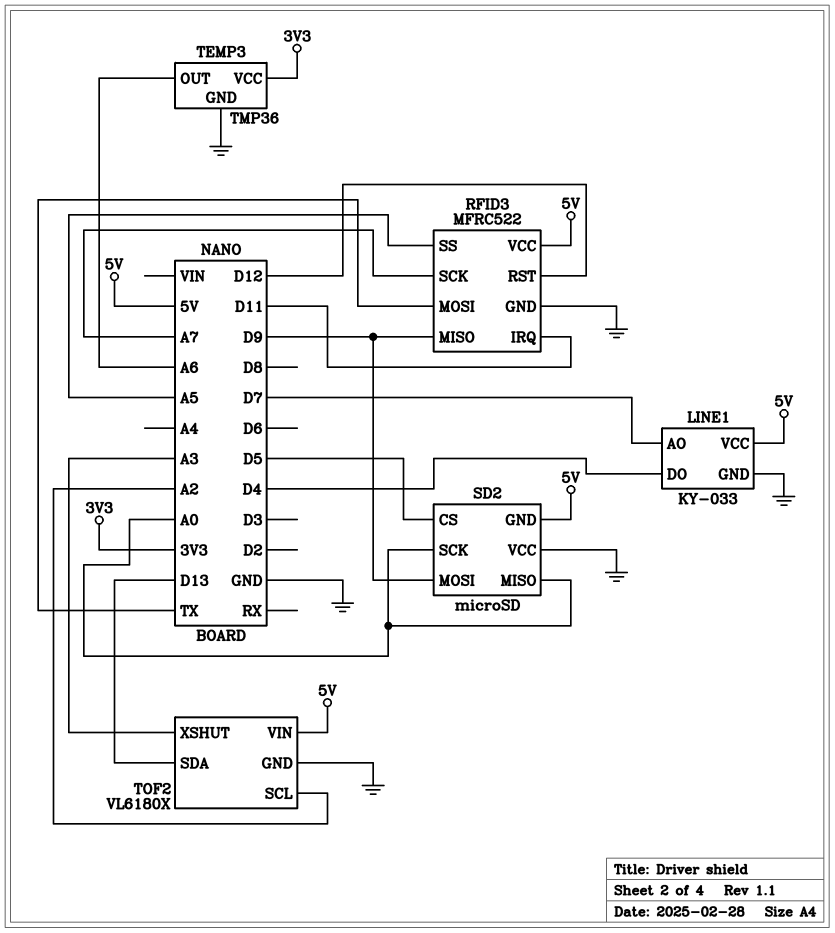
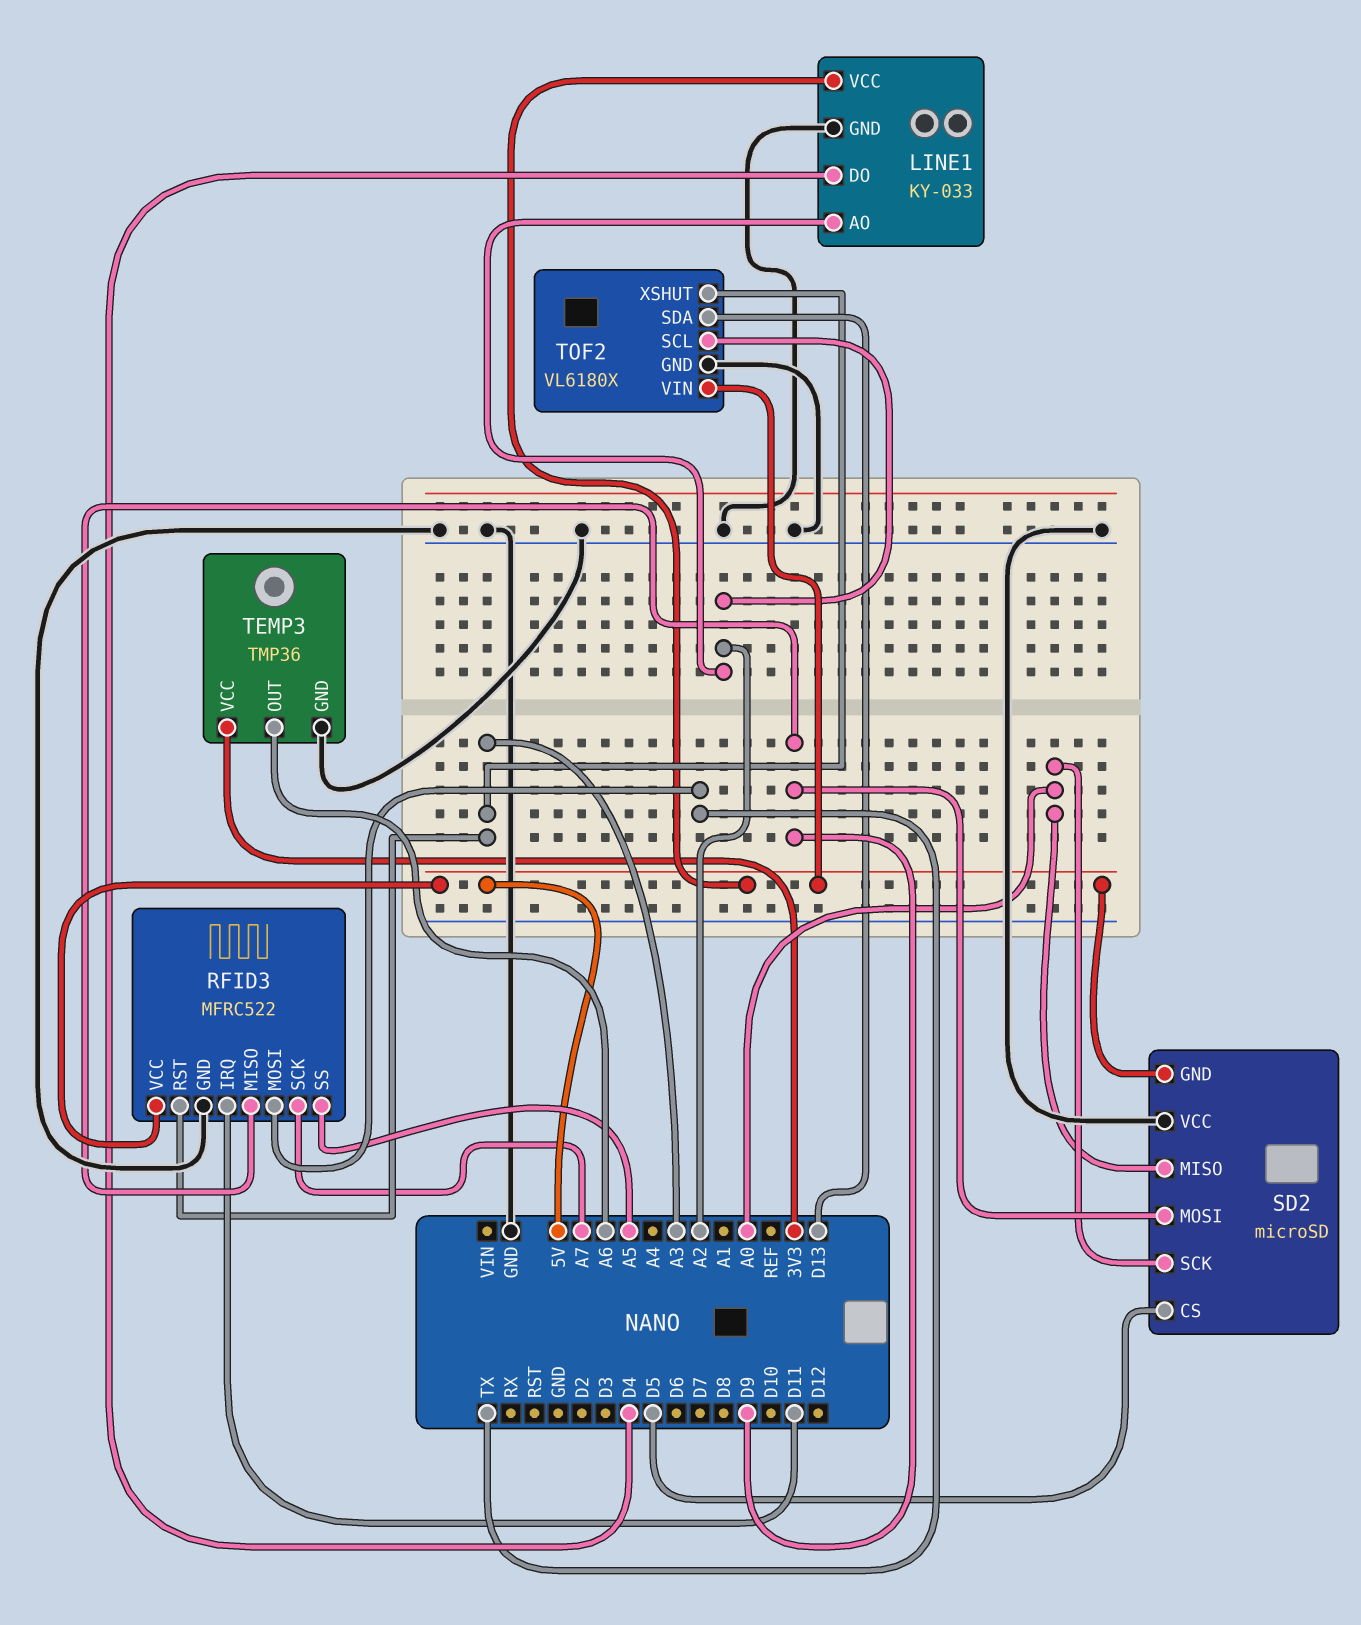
LINE1 pin AO: D7 -> A2
RFID3 pin RST: D12 -> A3

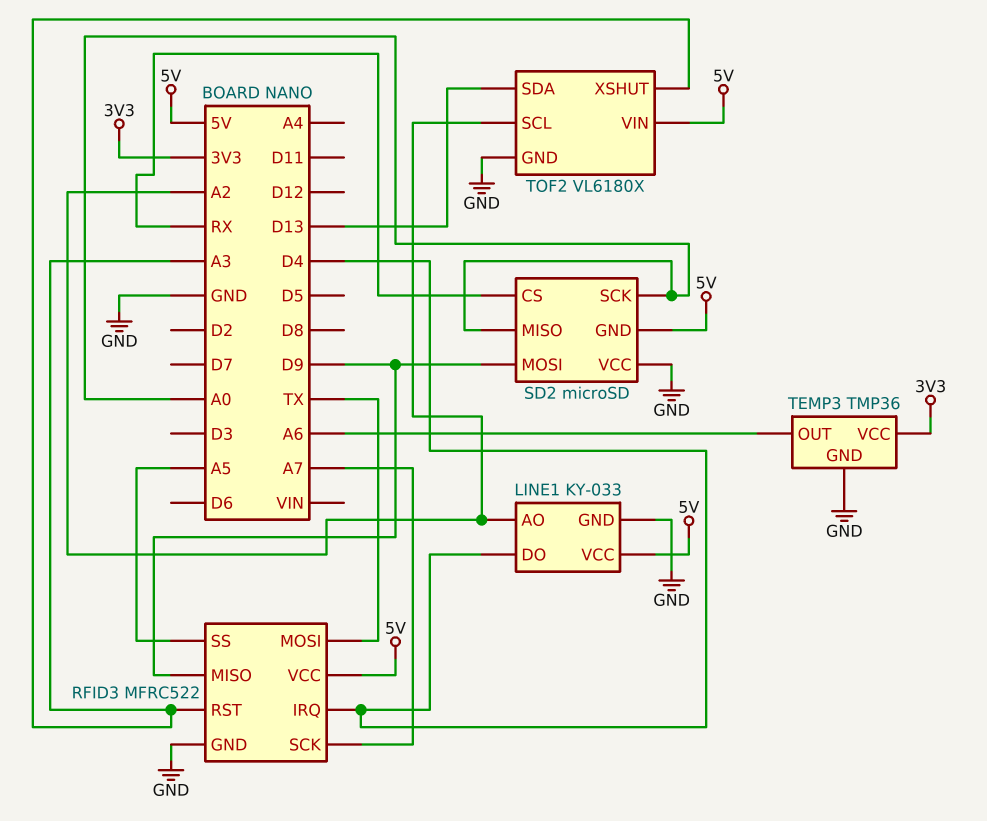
RFID3 pin IRQ: D11 -> D4
SD2 pin CS: D5 -> RX

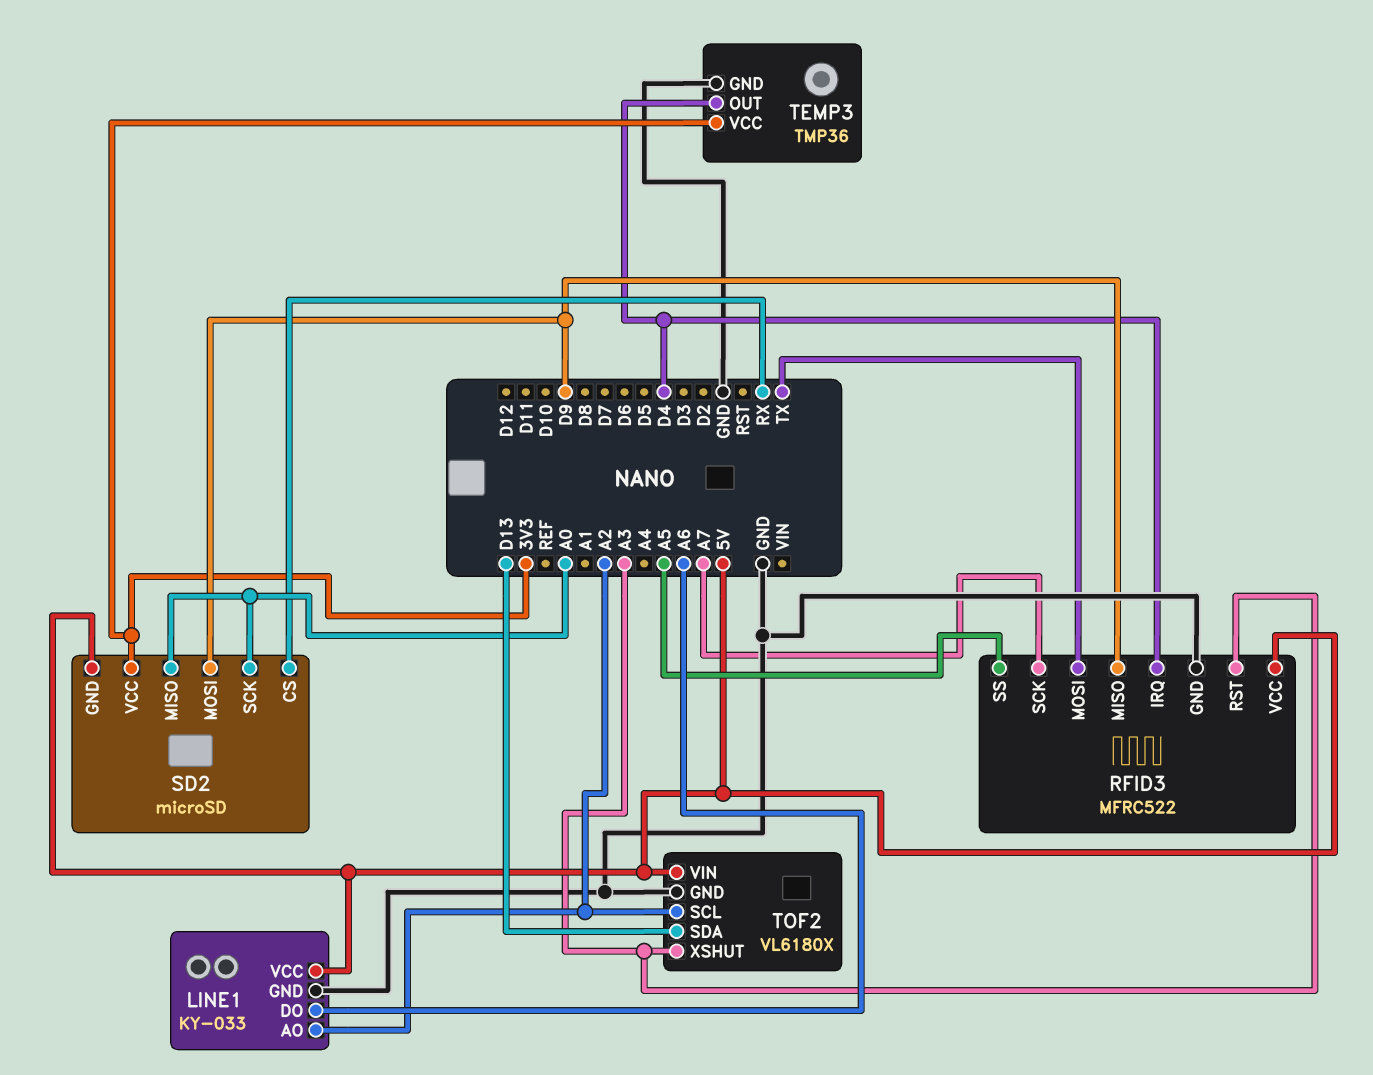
LINE1 pin DO: D4 -> A6
SD2 pin VCC: GND -> 3V3
TEMP3 pin OUT: A6 -> D4

